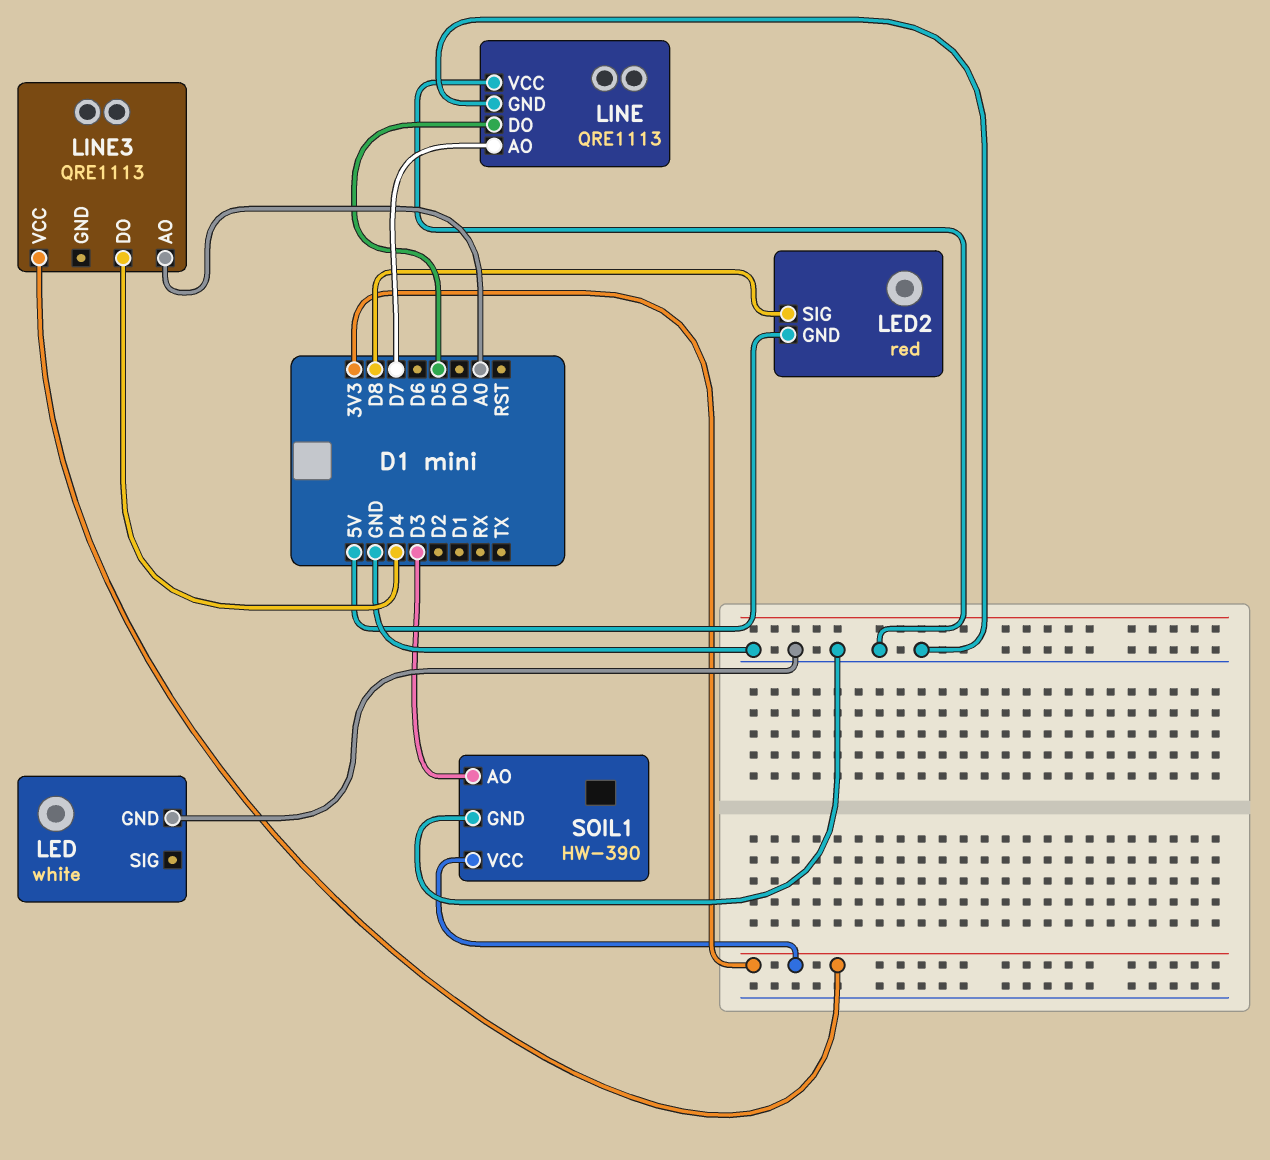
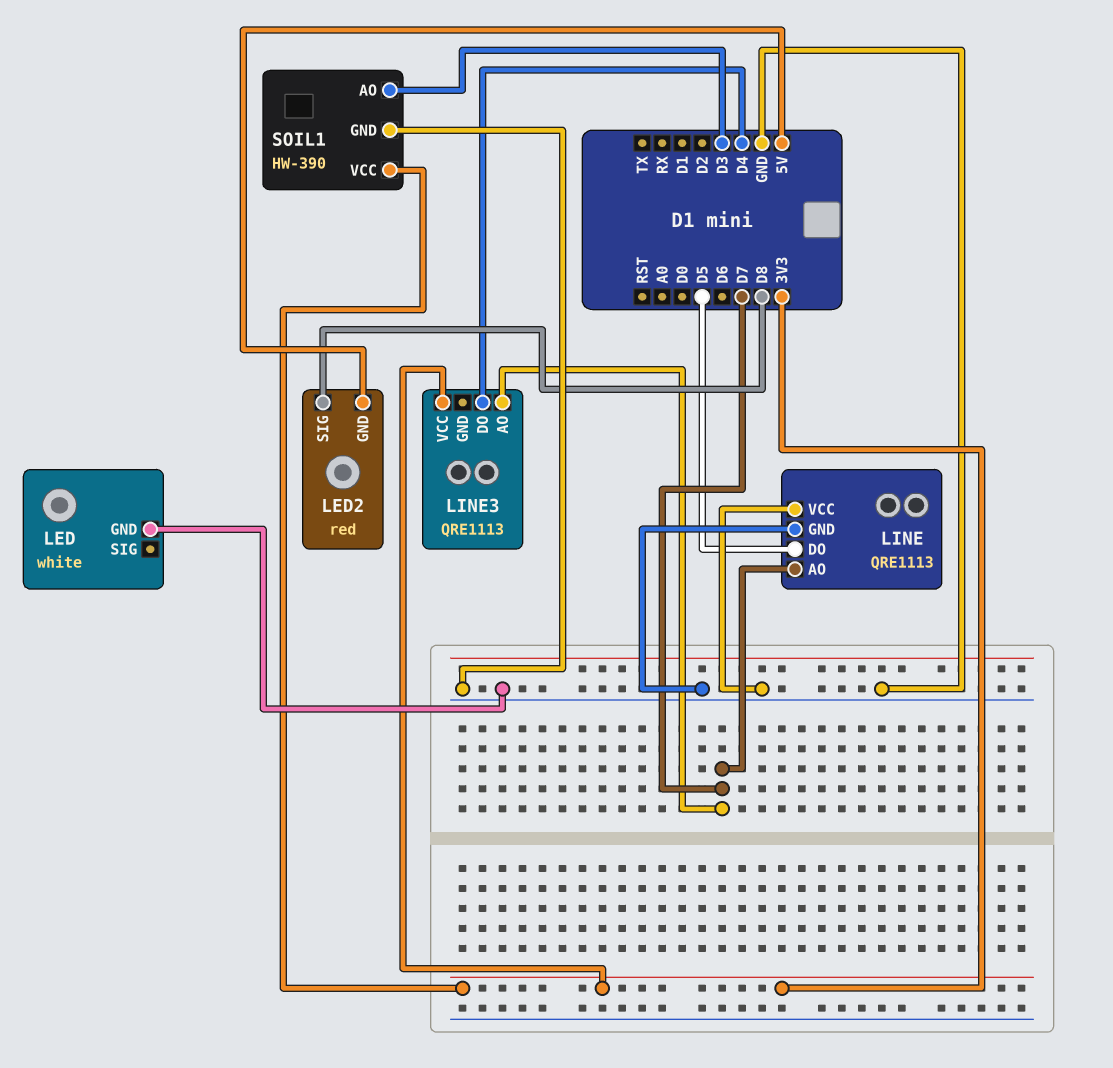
LINE3 pin AO: A0 -> D7

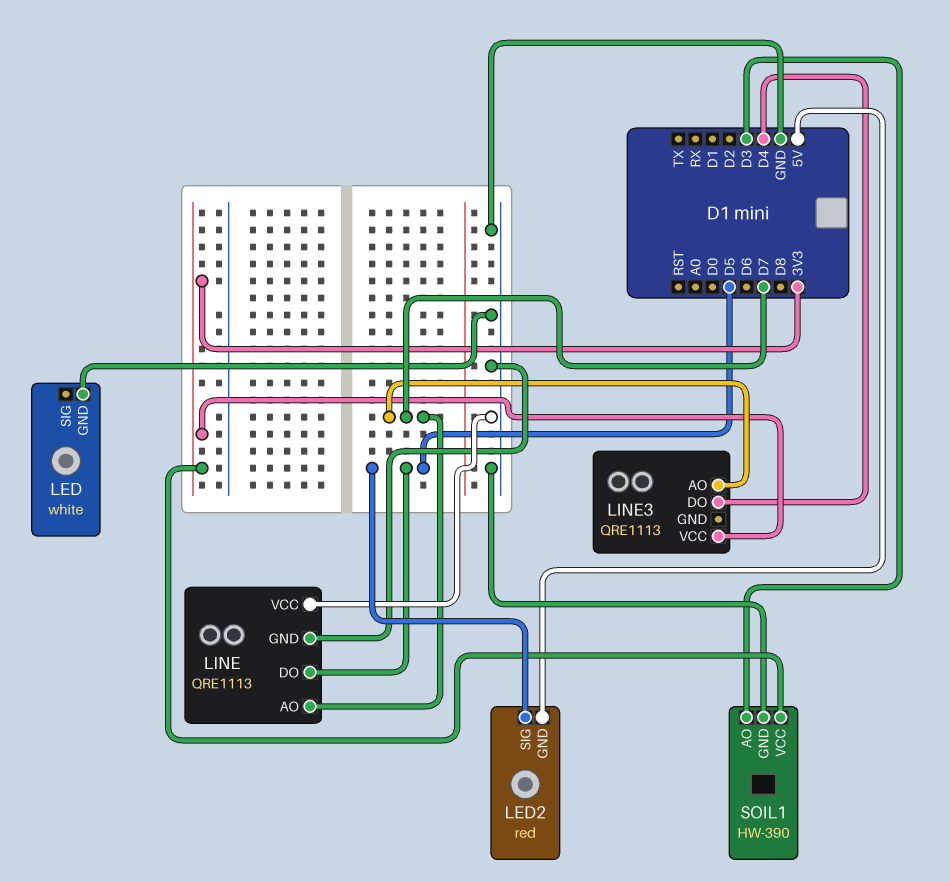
LED2 pin SIG: D8 -> D5

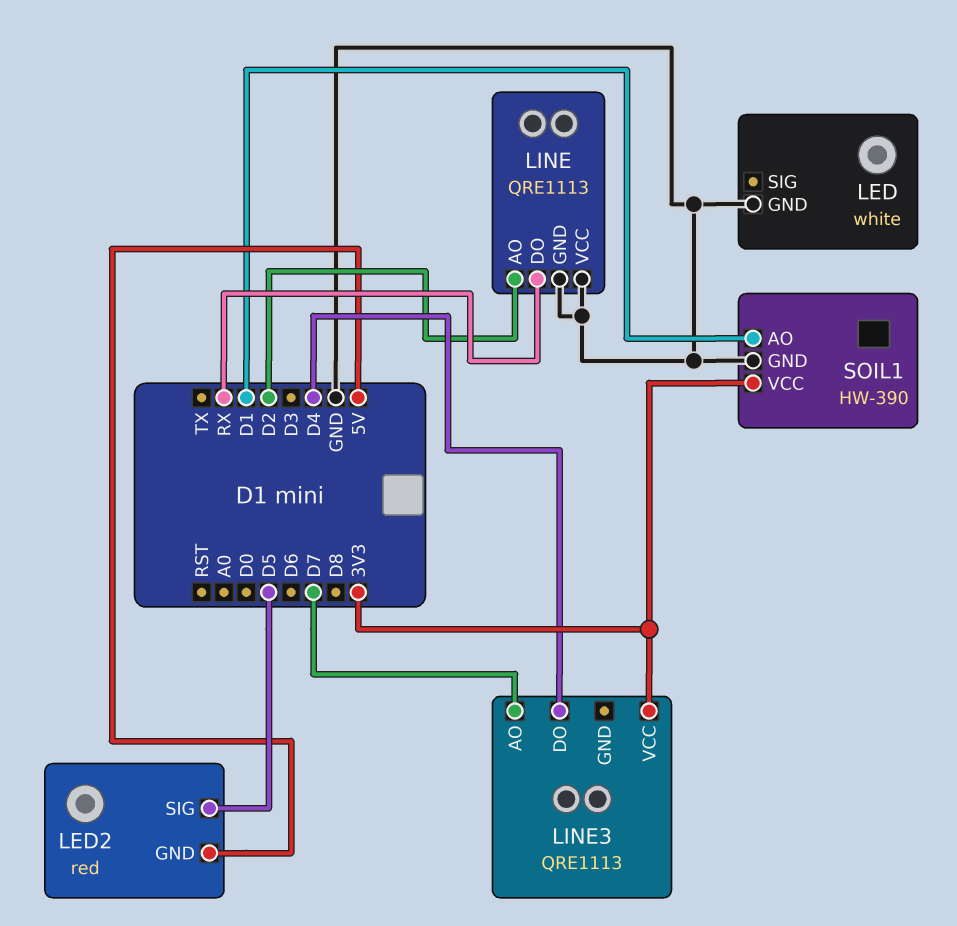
LINE pin AO: D7 -> D2
LINE pin DO: D5 -> RX
SOIL1 pin AO: D3 -> D1

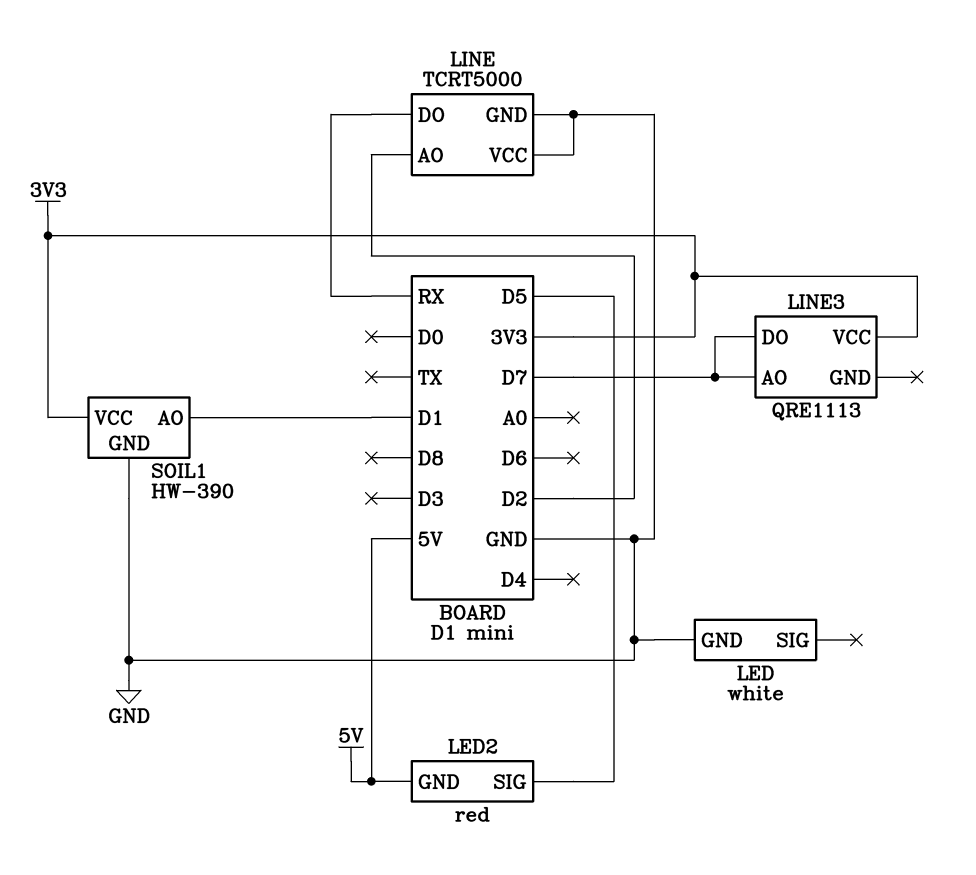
LINE: QRE1113 -> TCRT5000
LINE3 pin DO: D4 -> D7

